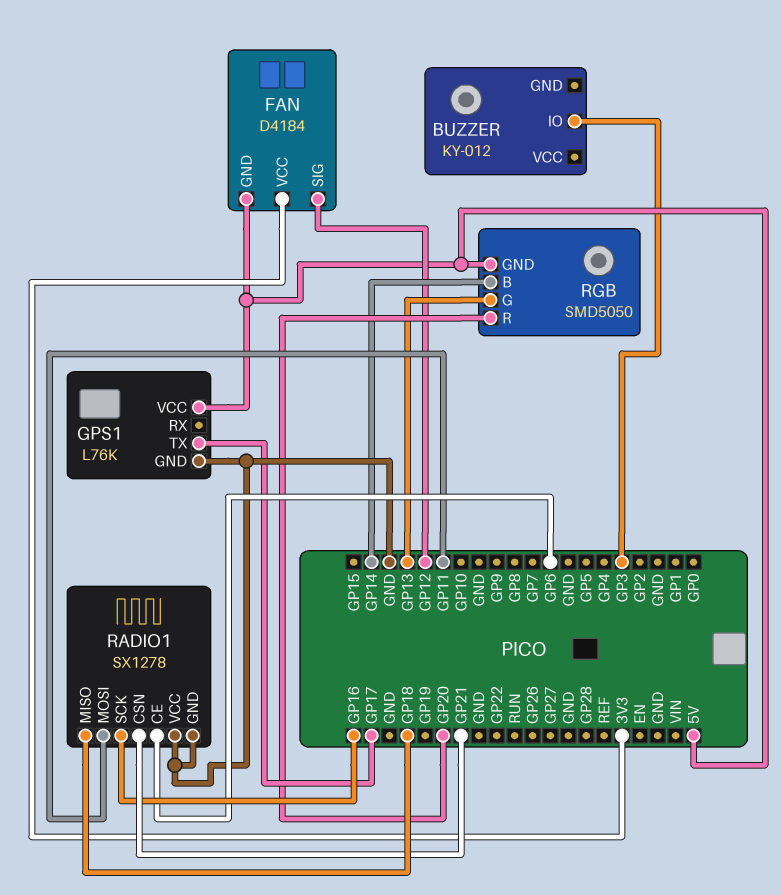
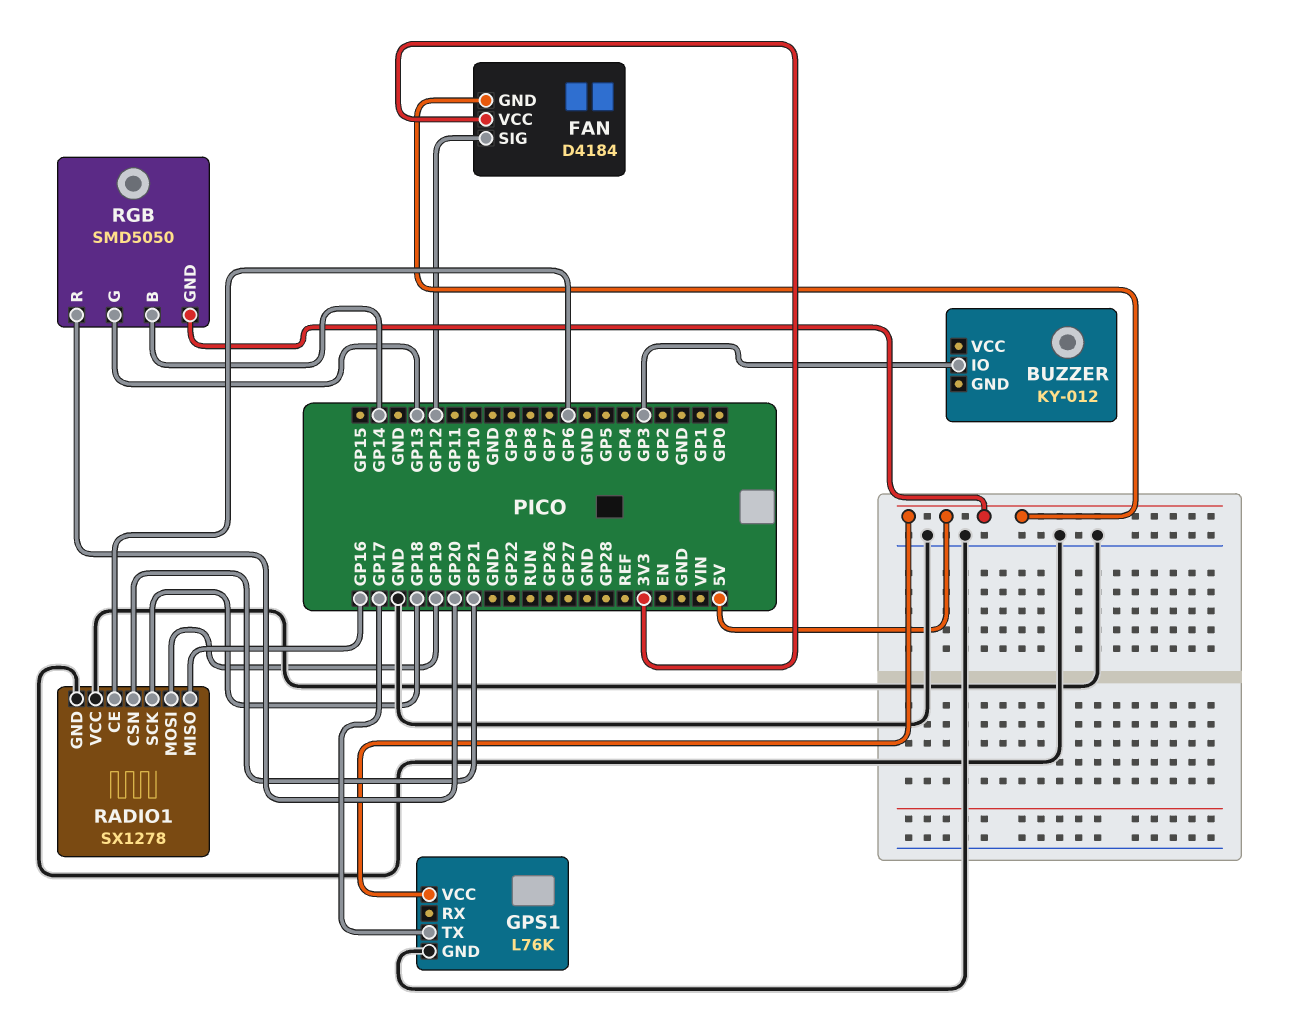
RADIO1 pin MISO: GP18 -> GP16
RADIO1 pin MOSI: GP11 -> GP19
RADIO1 pin SCK: GP16 -> GP18

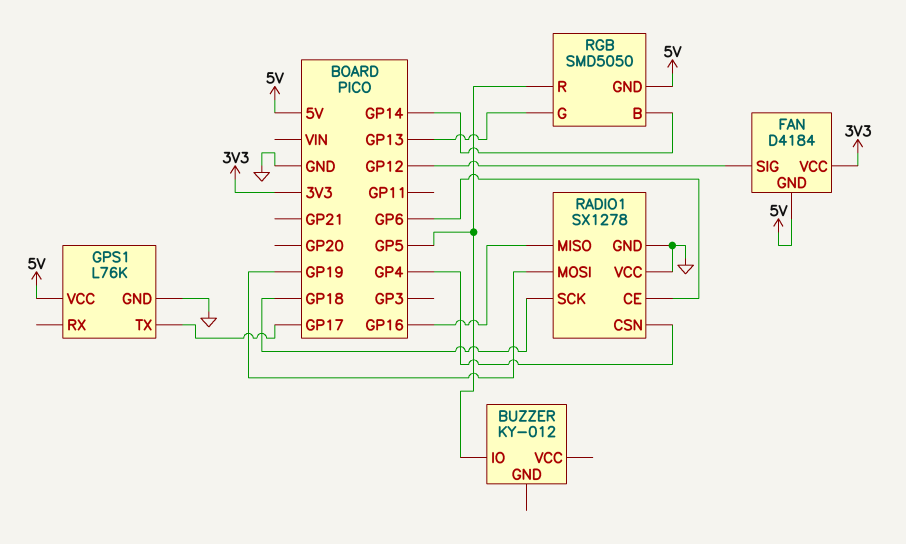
BUZZER pin IO: GP3 -> GP5
RADIO1 pin CSN: GP21 -> GP4
RGB pin R: GP20 -> GP5

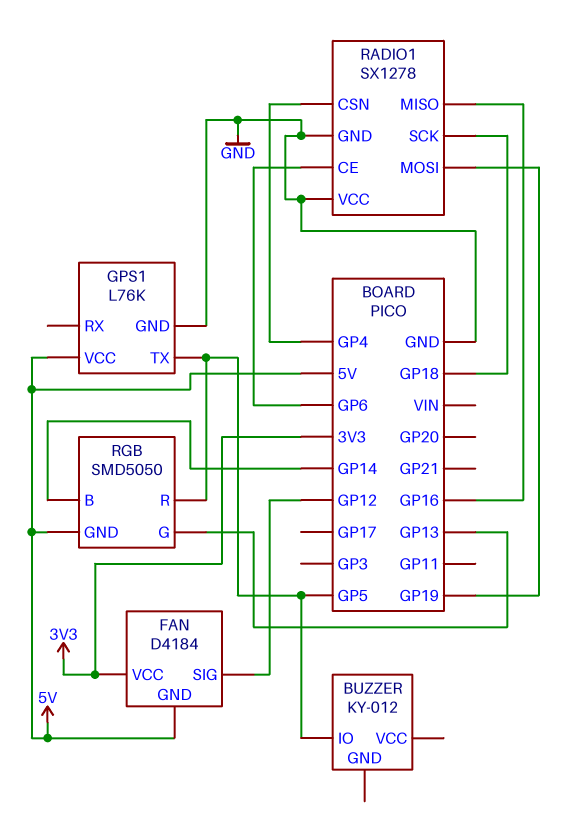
GPS1 pin TX: GP17 -> GP5

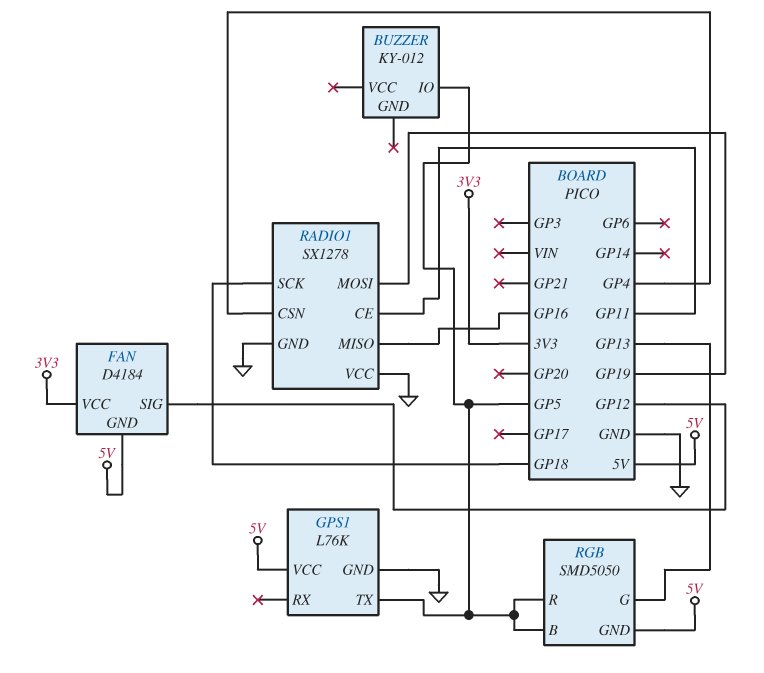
RADIO1 pin CE: GP6 -> GP11
RGB pin B: GP14 -> GP5

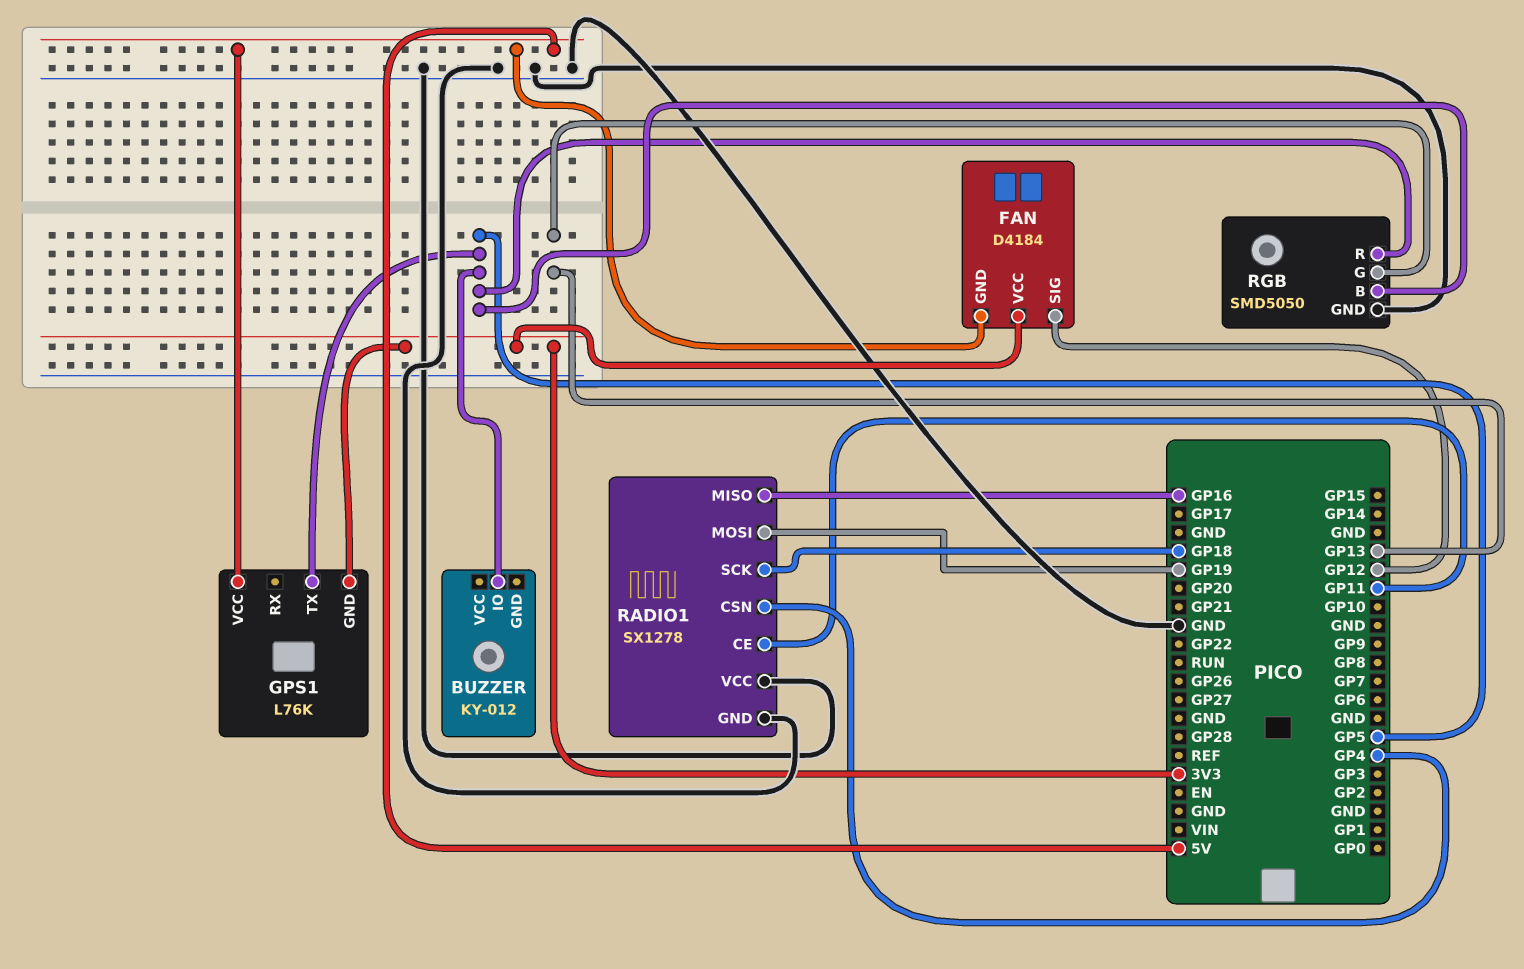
GPS1 pin GND: GND -> 3V3
RGB pin GND: 5V -> GND

